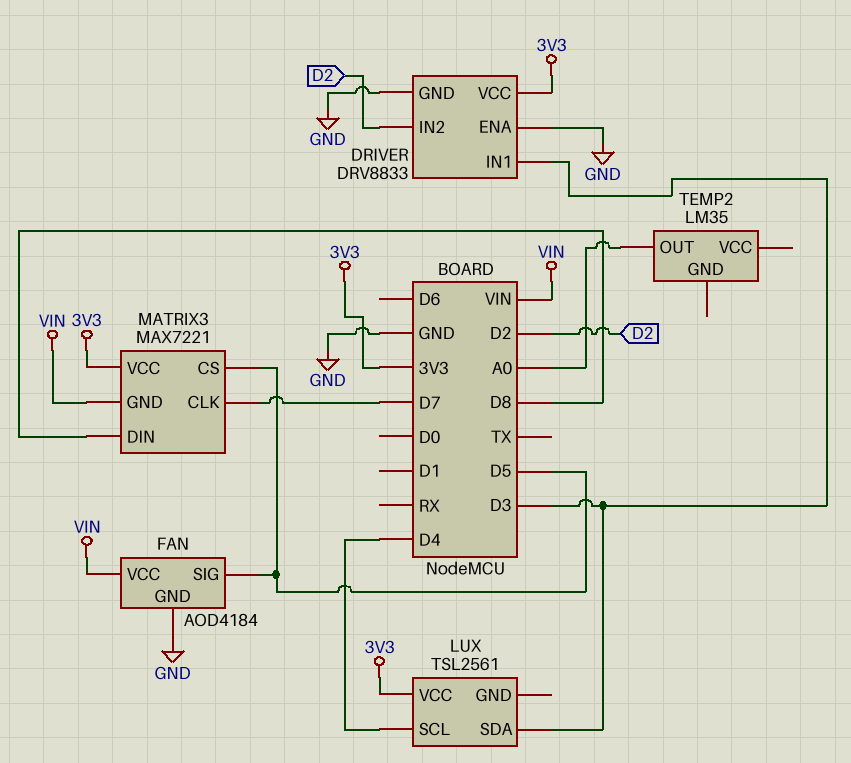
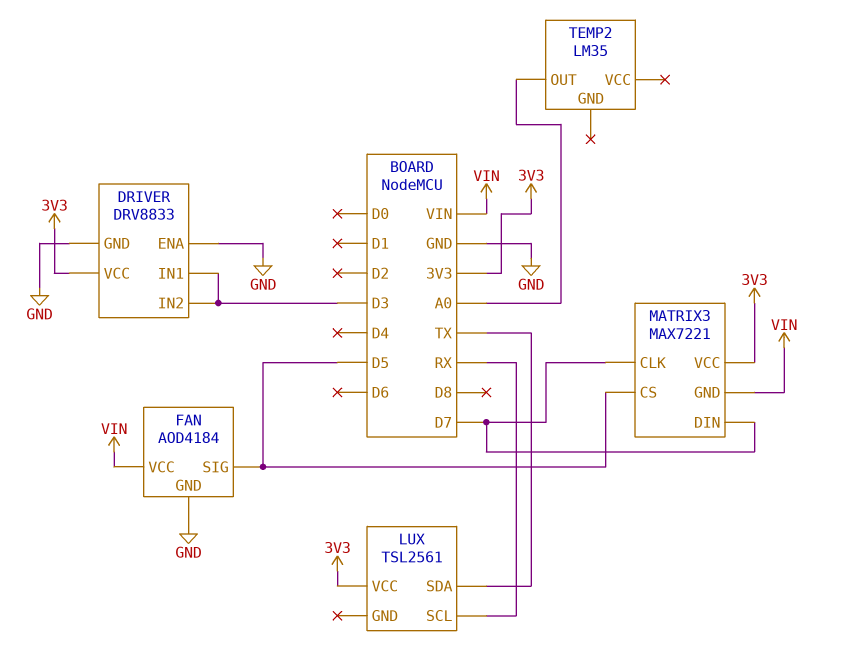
DRIVER pin IN2: D2 -> D3
LUX pin SCL: D4 -> RX
LUX pin SDA: D3 -> TX
MATRIX3 pin DIN: D8 -> D7

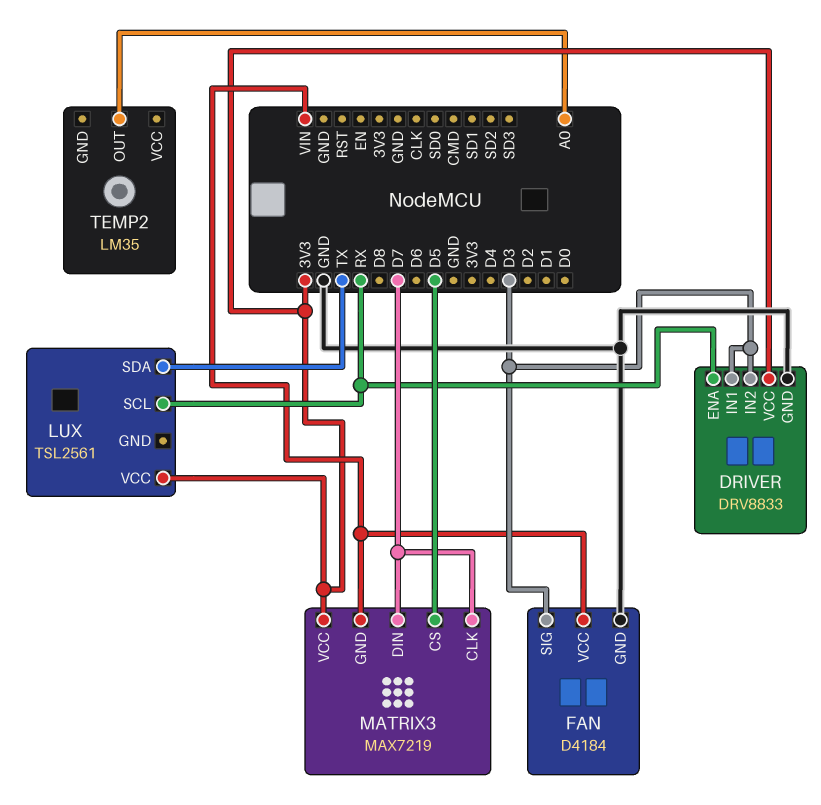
DRIVER pin ENA: GND -> RX
FAN: AOD4184 -> D4184
FAN pin SIG: D5 -> D3
MATRIX3: MAX7221 -> MAX7219

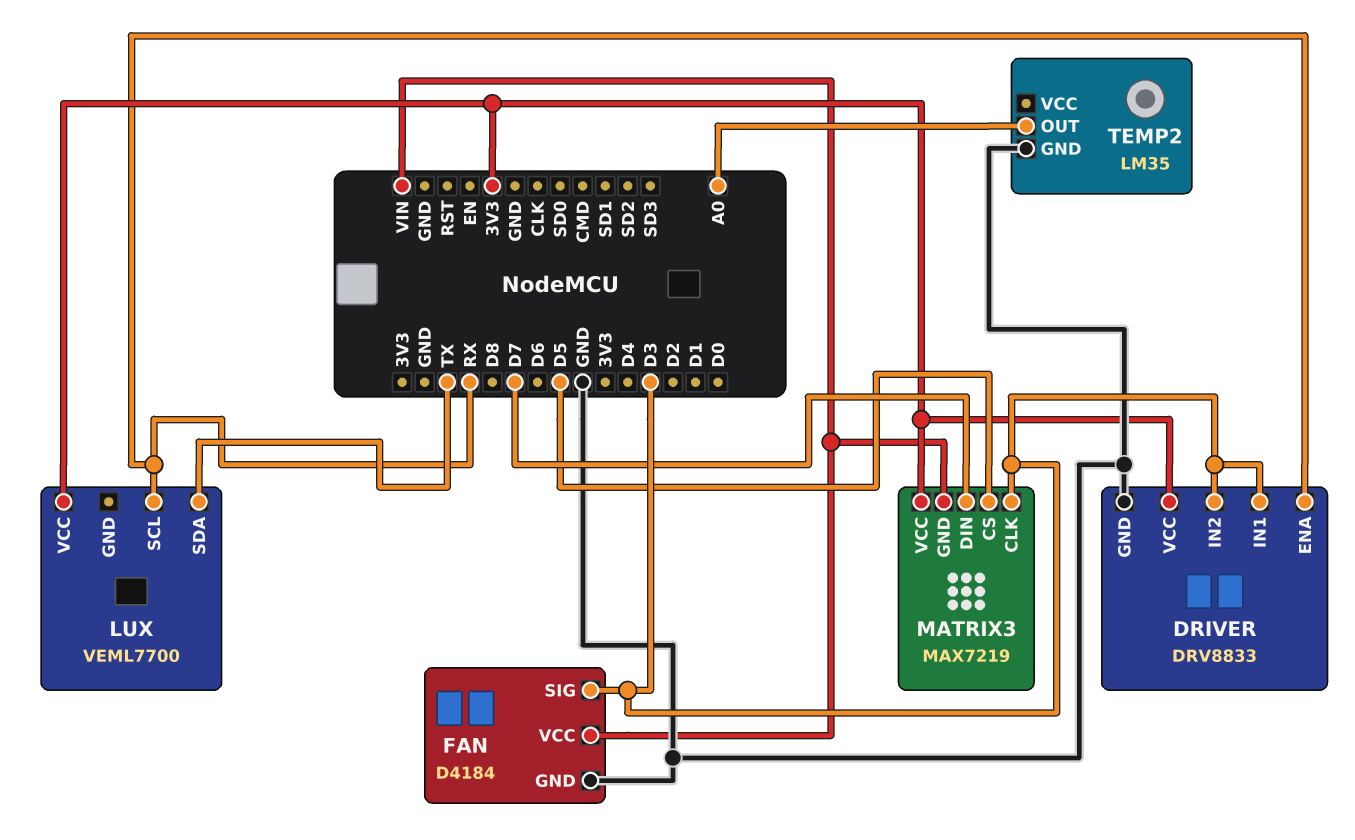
LUX: TSL2561 -> VEML7700
MATRIX3 pin CLK: D7 -> D3
TEMP2 pin GND: none -> GND

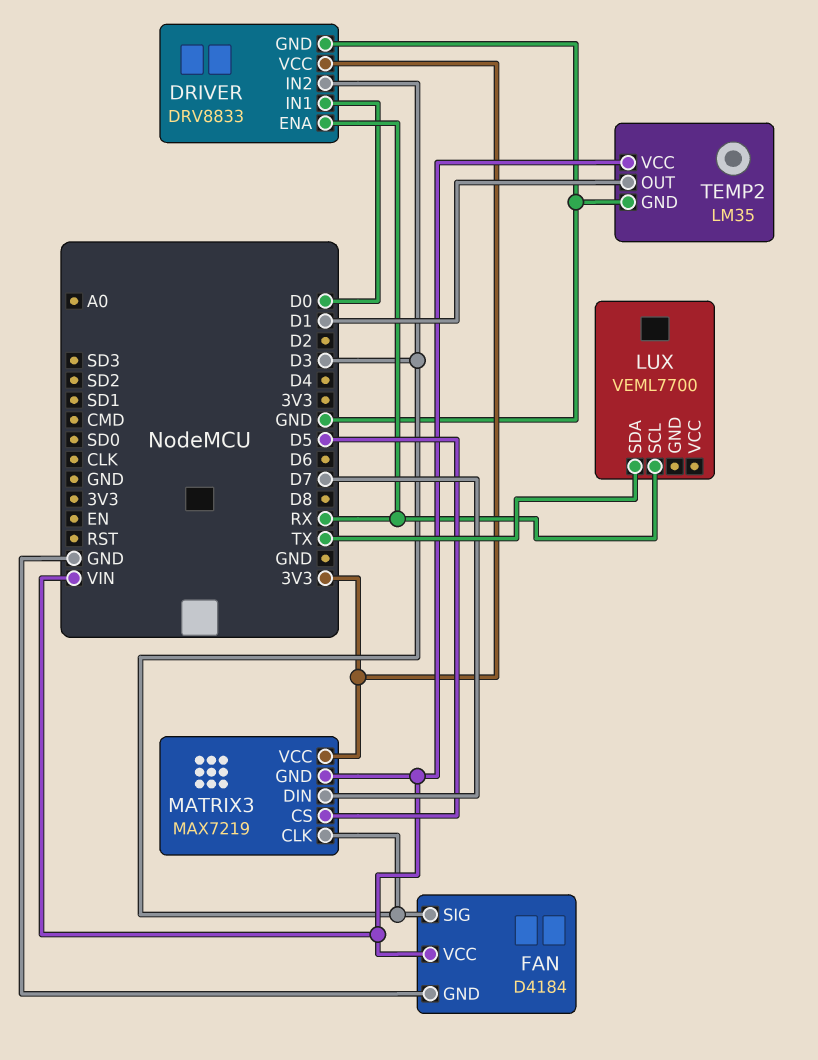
DRIVER pin IN1: D3 -> D0
LUX pin VCC: 3V3 -> none
TEMP2 pin OUT: A0 -> D1
TEMP2 pin VCC: none -> VIN

